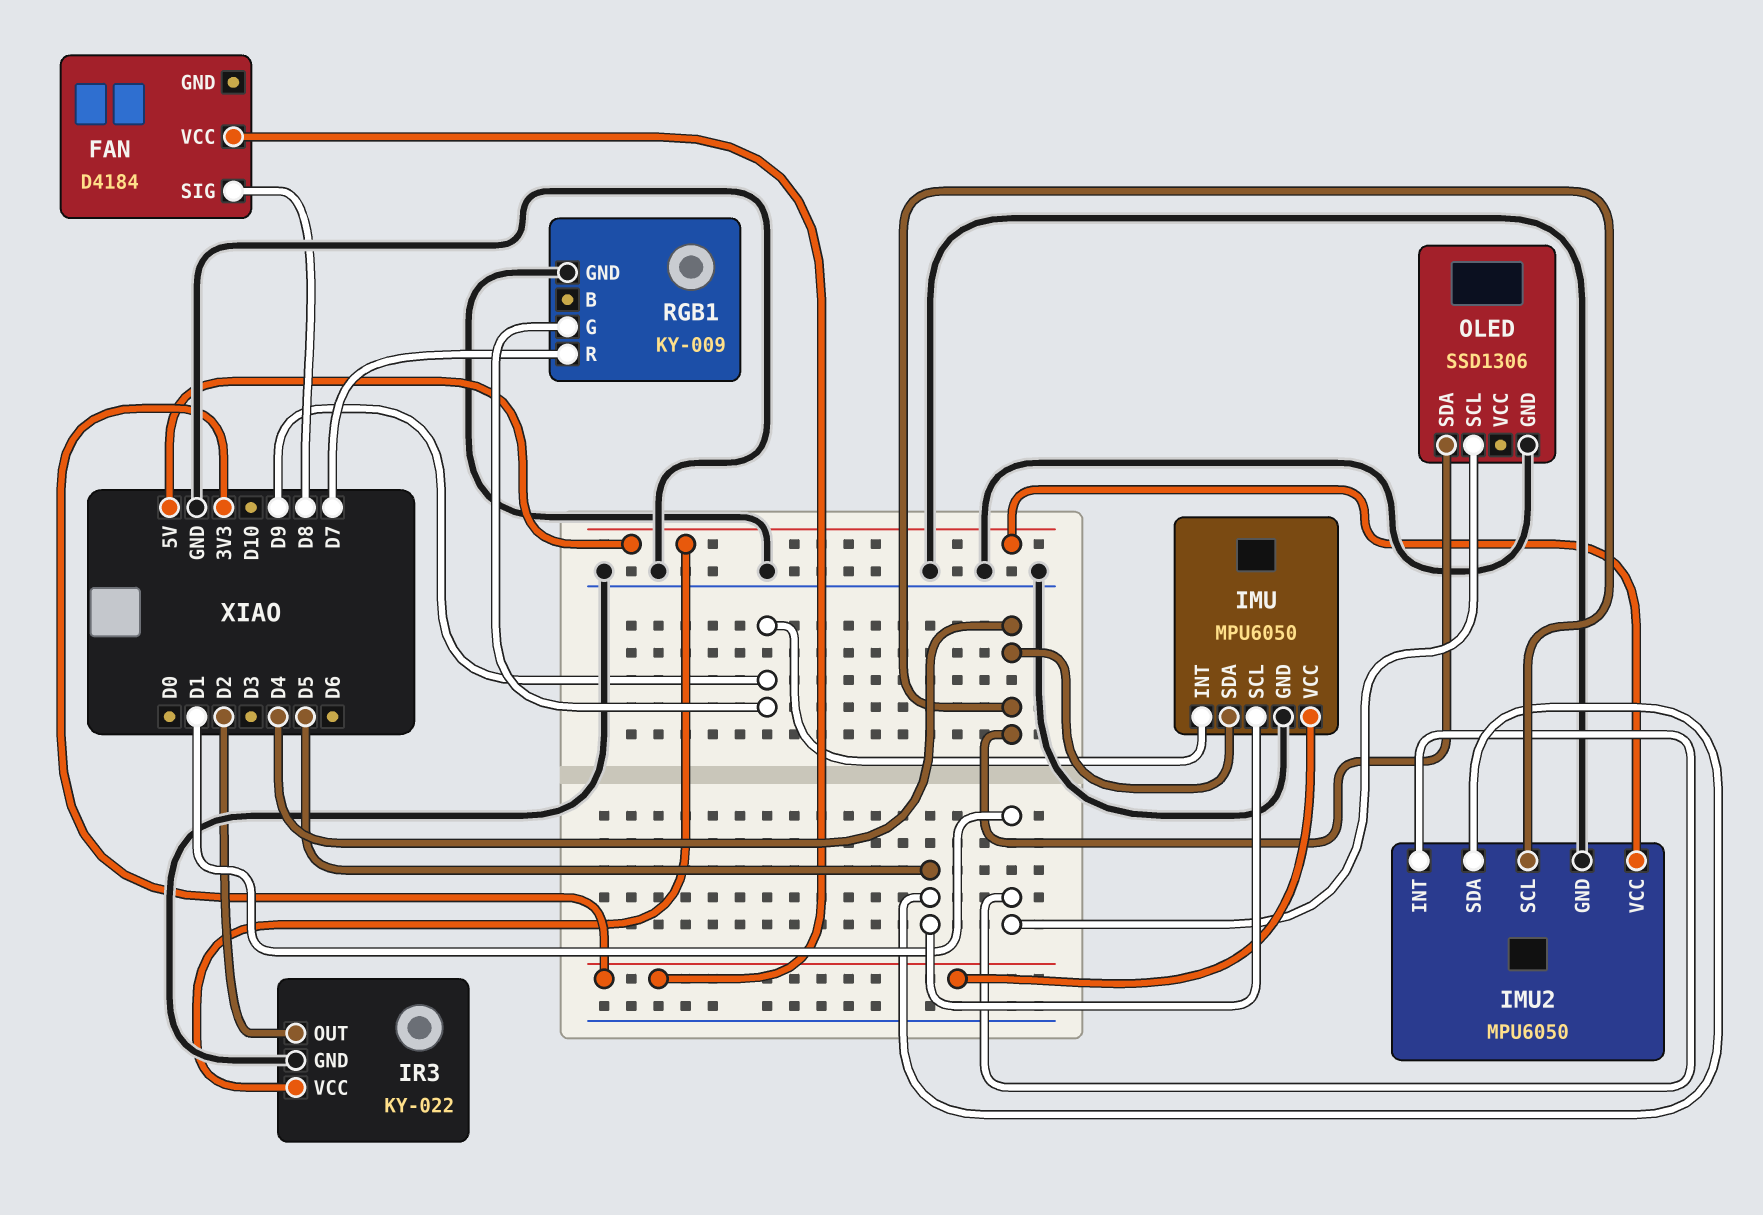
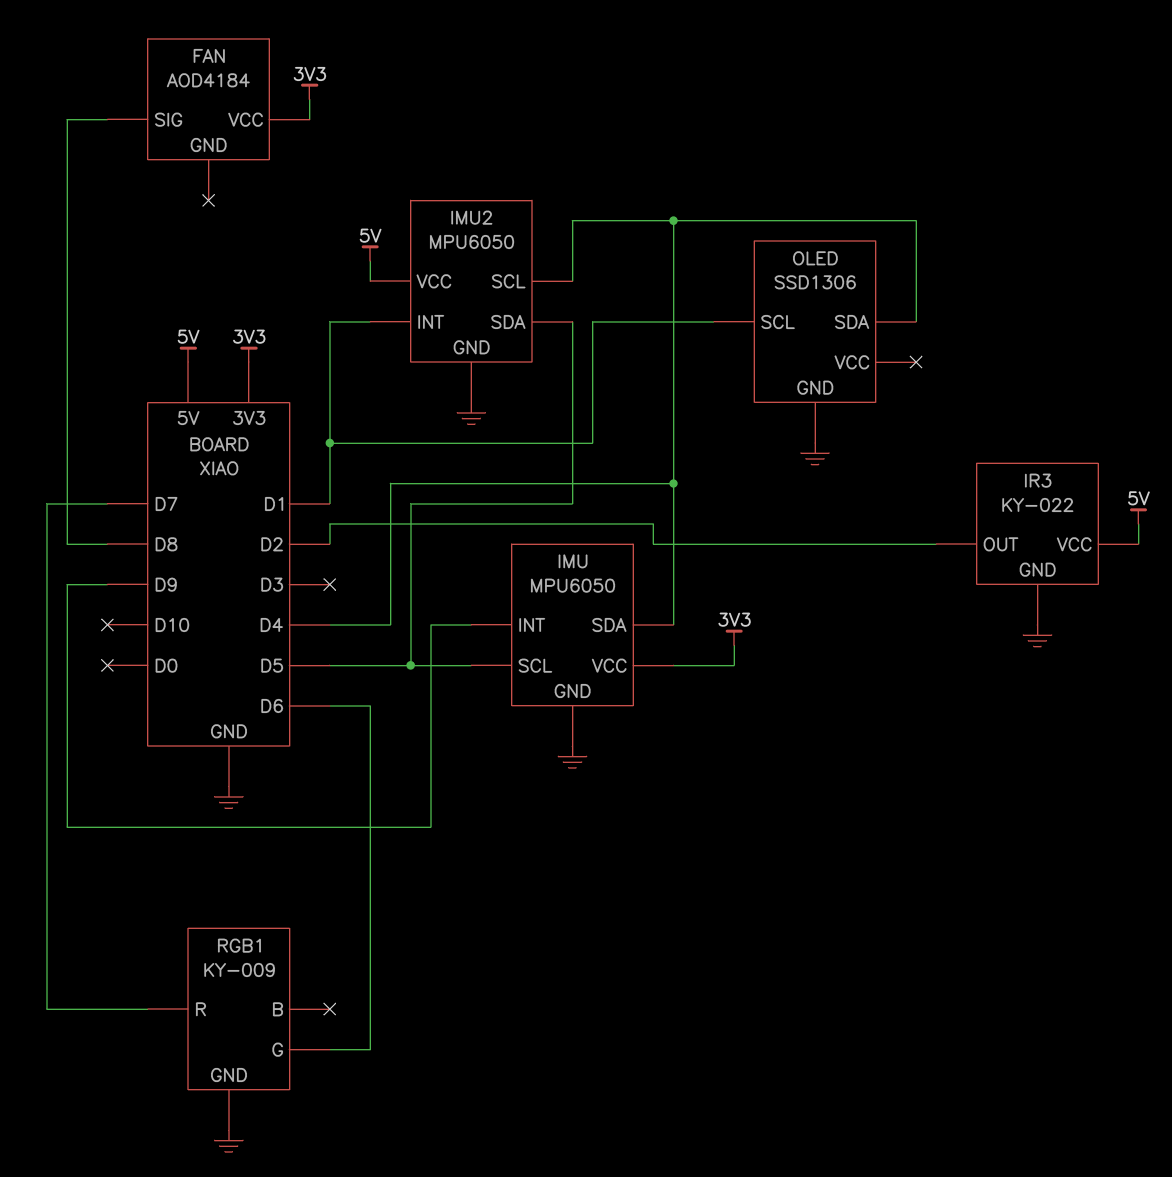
FAN: D4184 -> AOD4184
RGB1 pin G: D9 -> D6

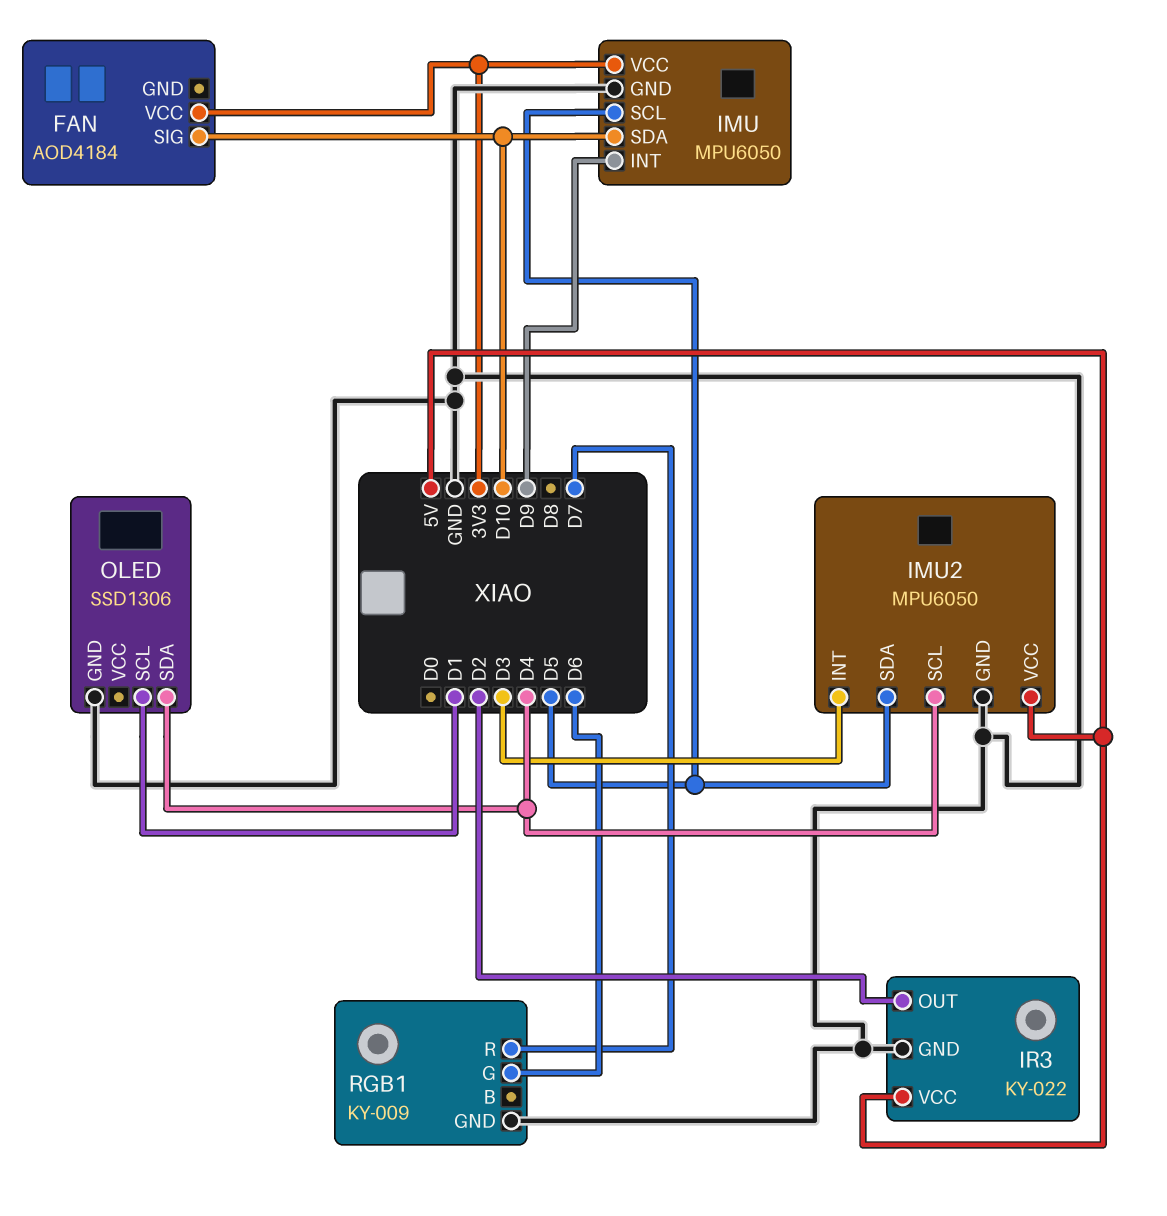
FAN pin SIG: D8 -> D10
IMU pin SDA: D4 -> D10
IMU2 pin INT: D1 -> D3

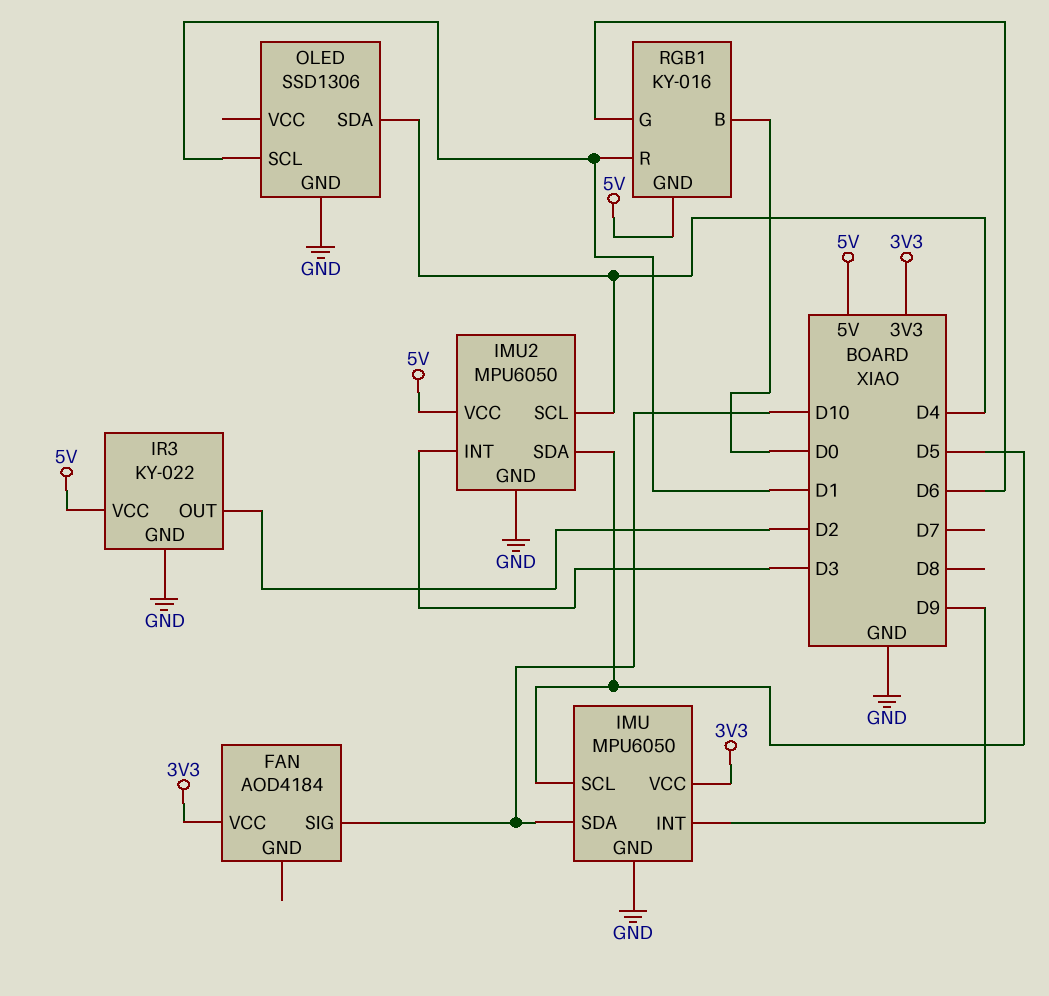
RGB1: KY-009 -> KY-016
RGB1 pin B: none -> D0
RGB1 pin GND: GND -> 5V
RGB1 pin R: D7 -> D1

